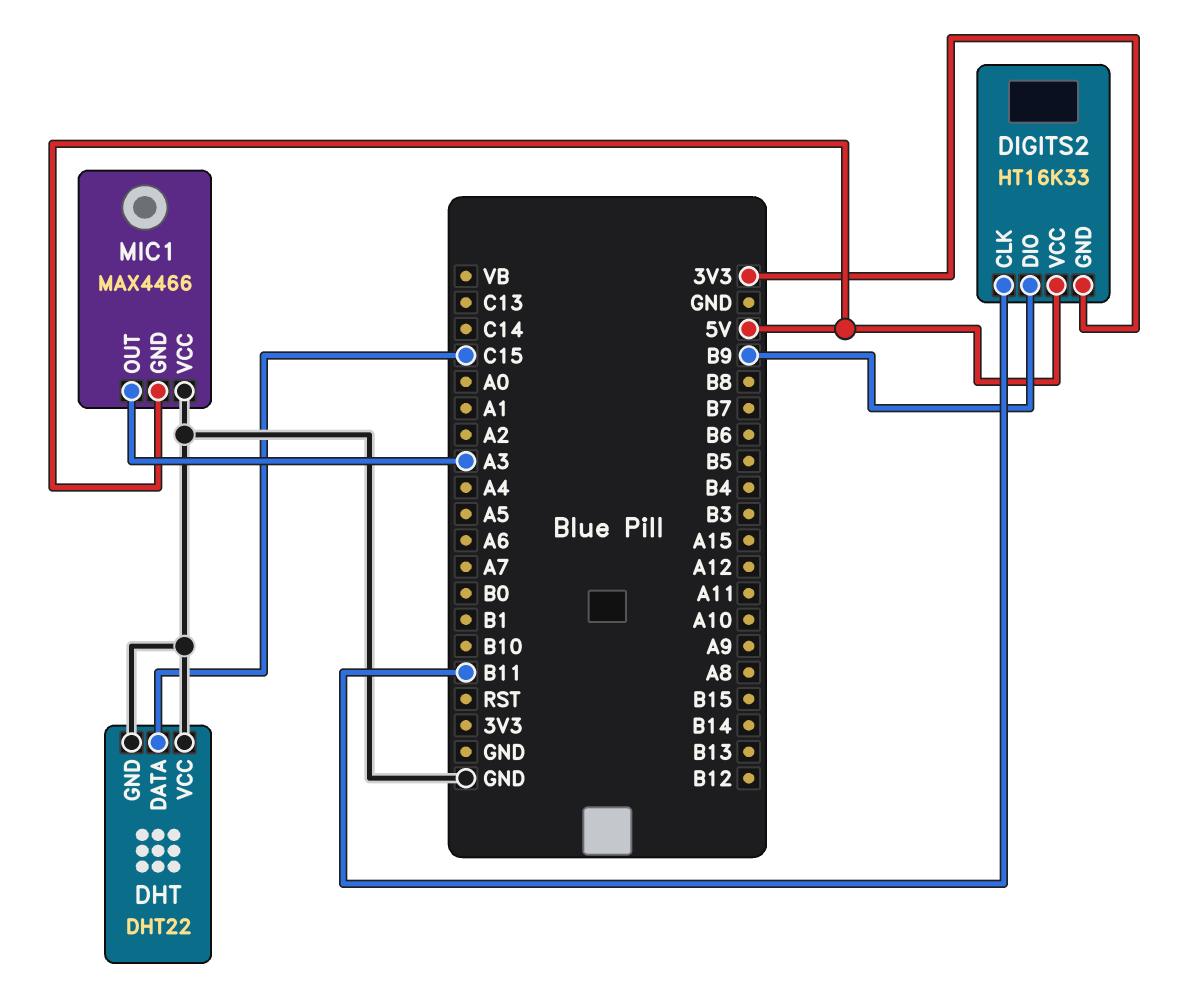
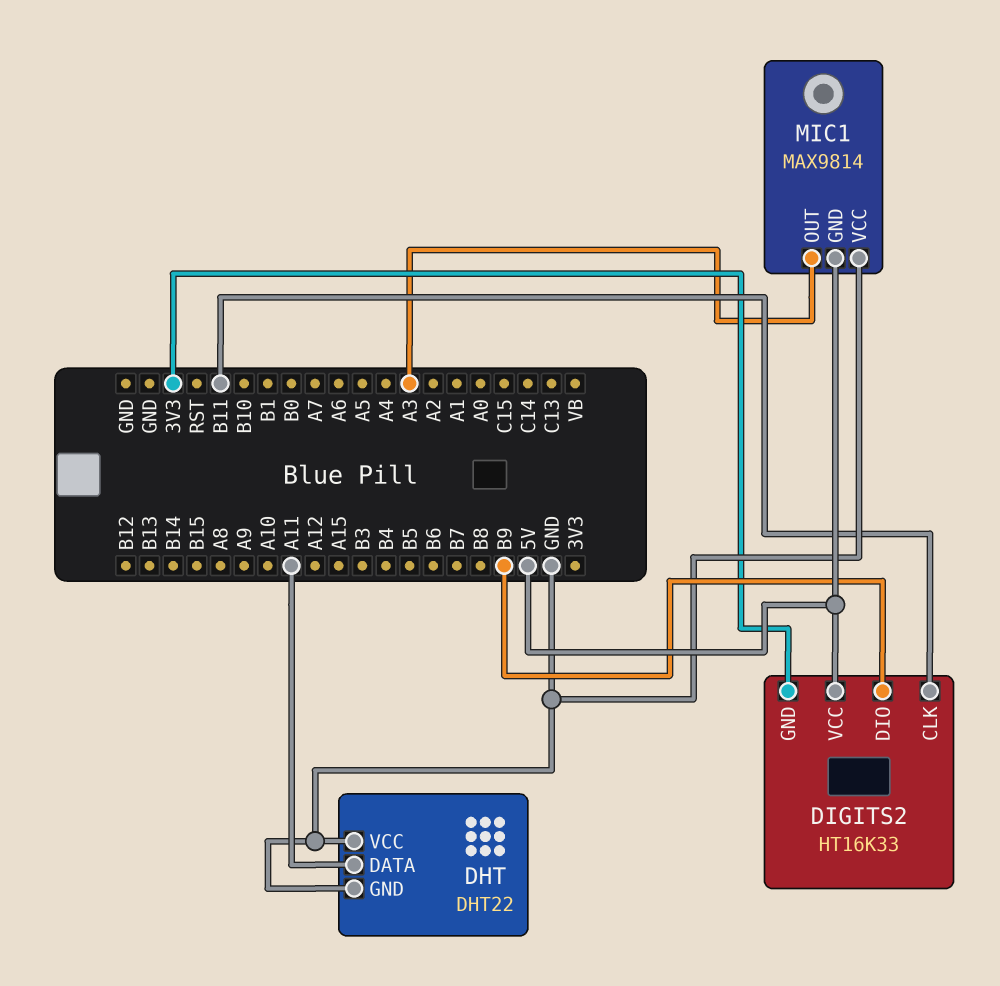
DHT pin DATA: C15 -> A11
MIC1: MAX4466 -> MAX9814

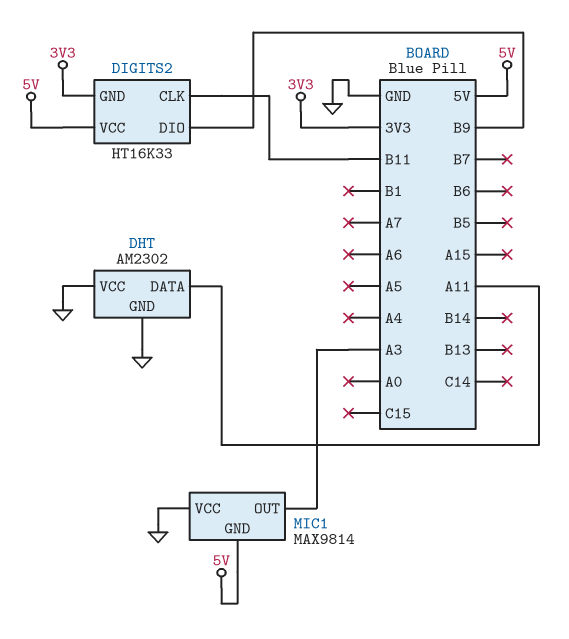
DHT: DHT22 -> AM2302

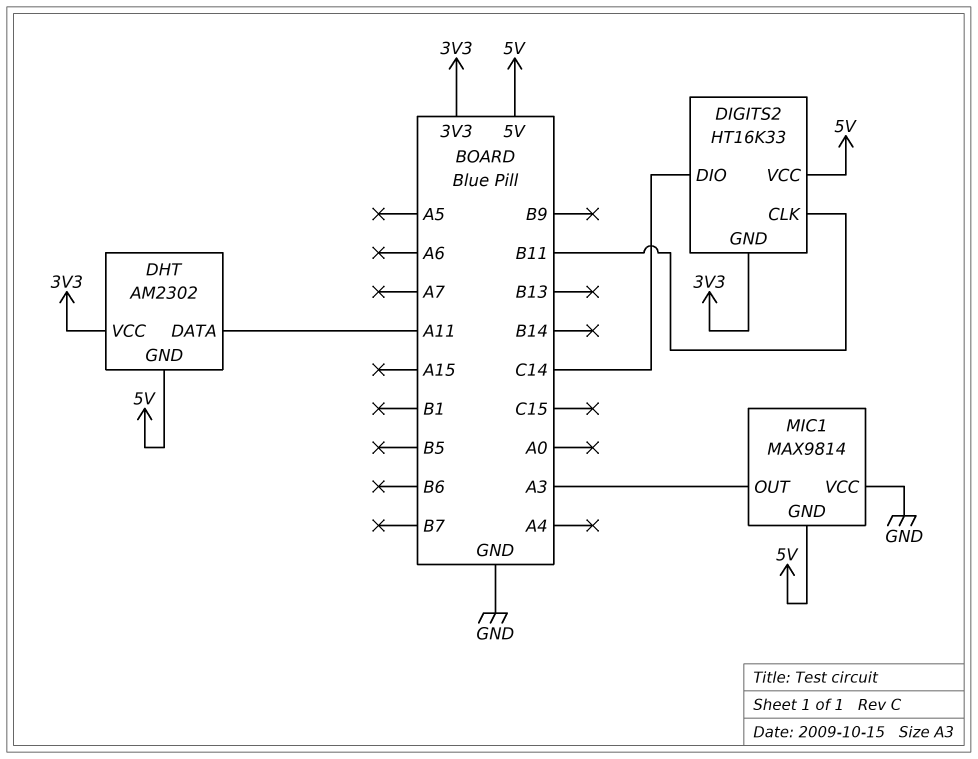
DHT pin GND: GND -> 5V
DHT pin VCC: GND -> 3V3
DIGITS2 pin DIO: B9 -> C14

